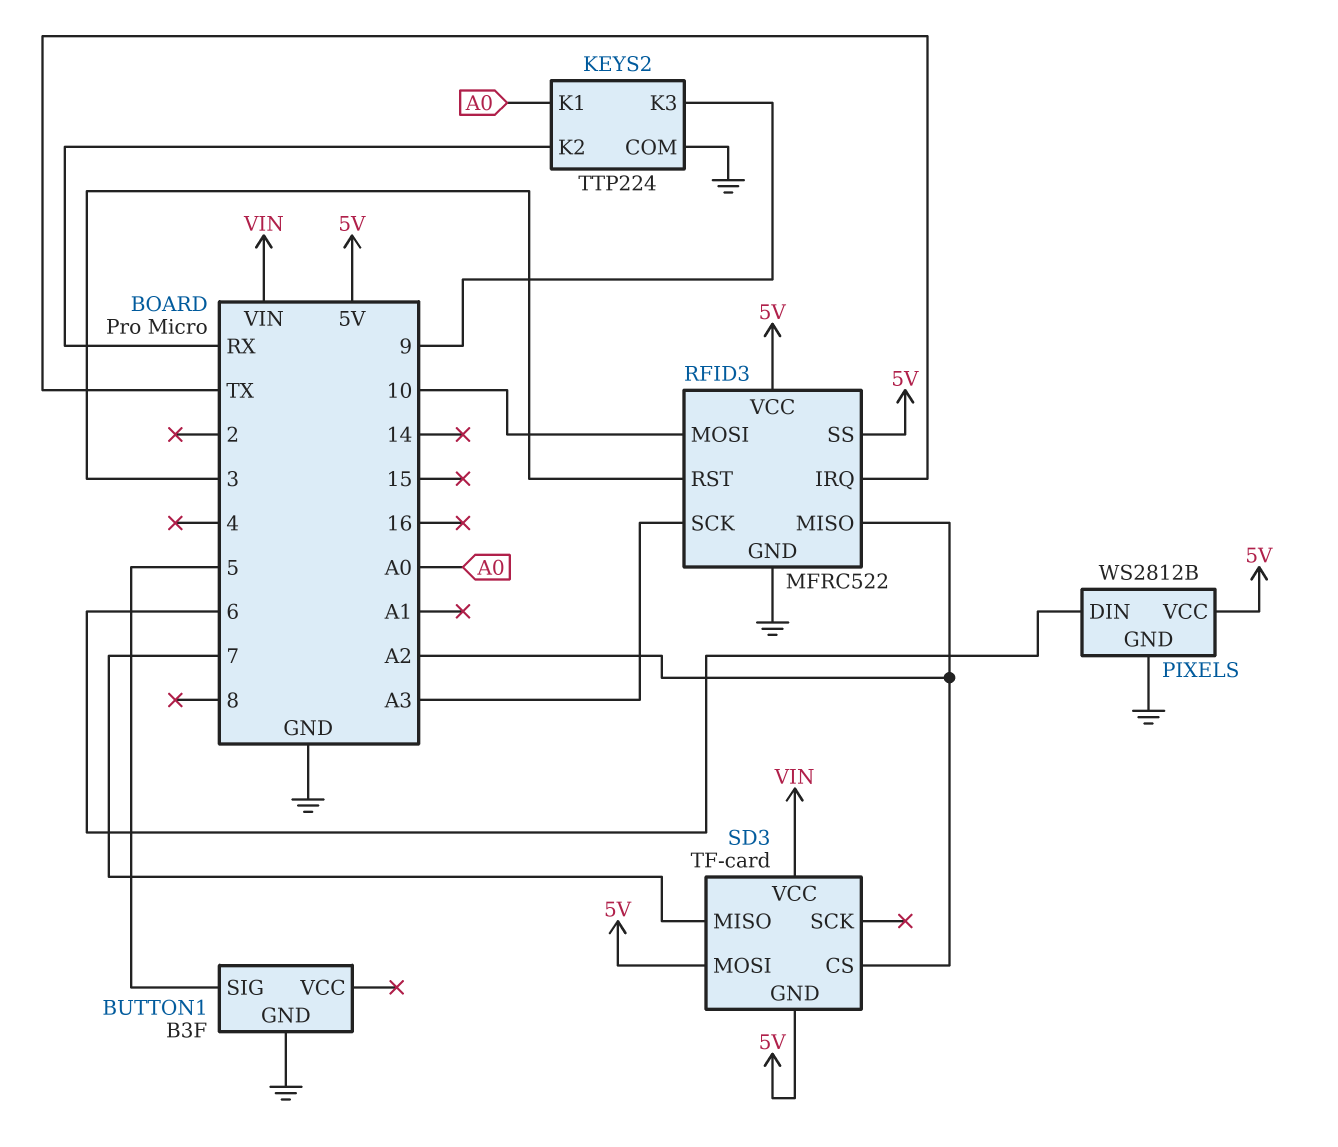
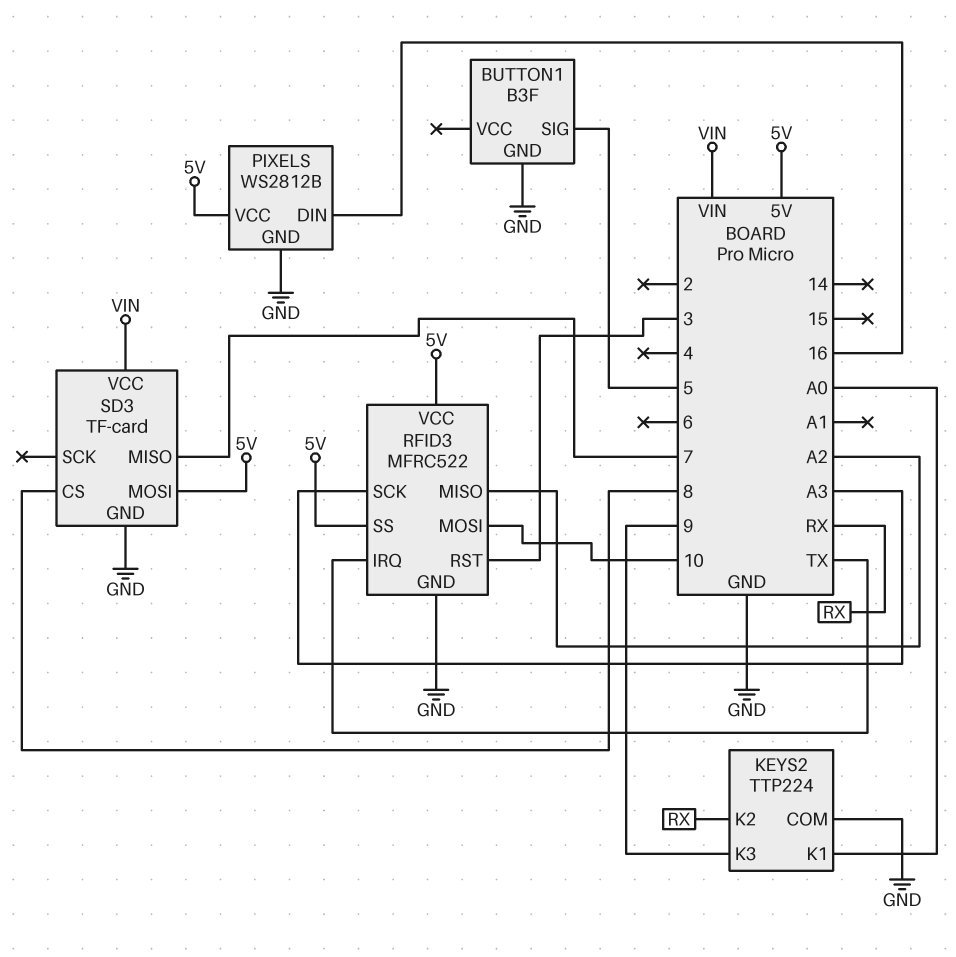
PIXELS pin DIN: 6 -> 16
SD3 pin CS: A2 -> 8
SD3 pin GND: 5V -> GND

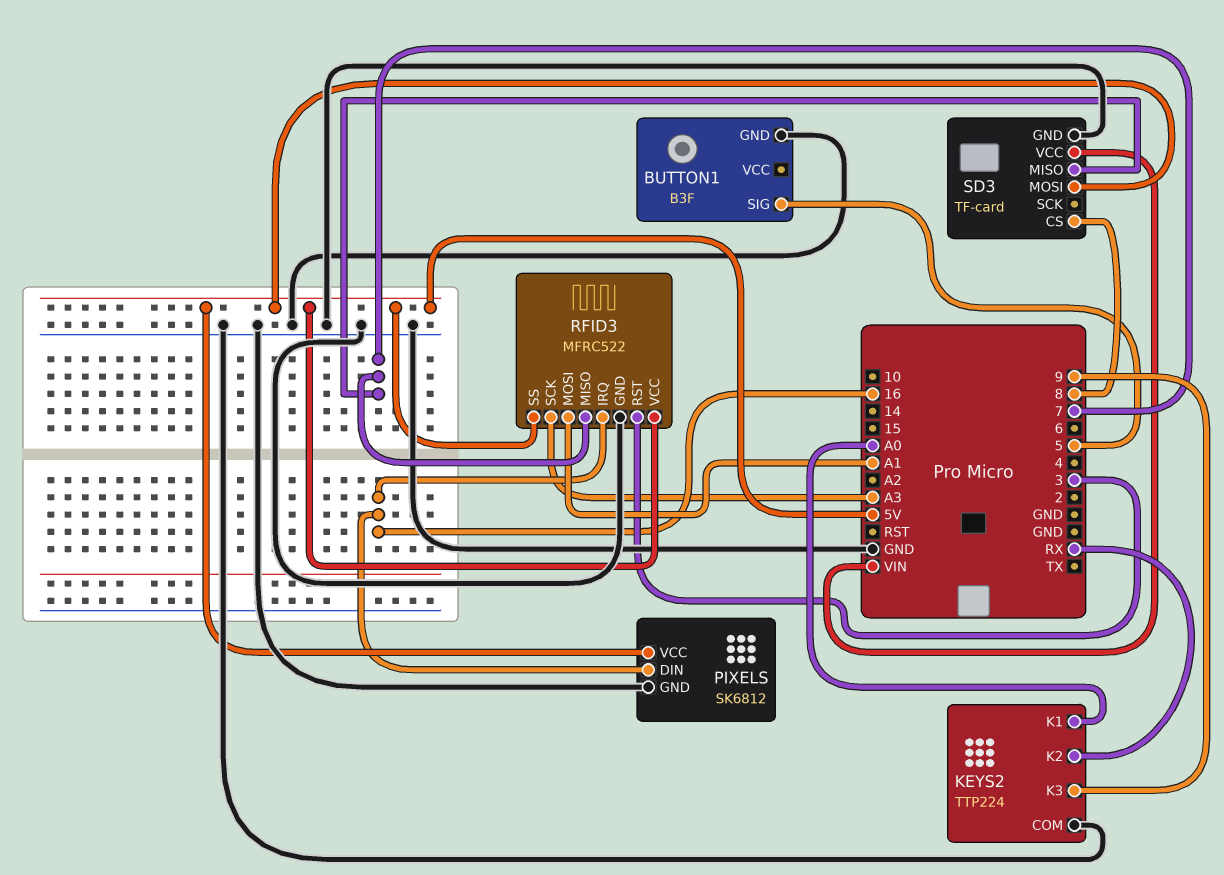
PIXELS: WS2812B -> SK6812
RFID3 pin IRQ: TX -> 16
RFID3 pin MISO: A2 -> 7
RFID3 pin MOSI: 10 -> A1

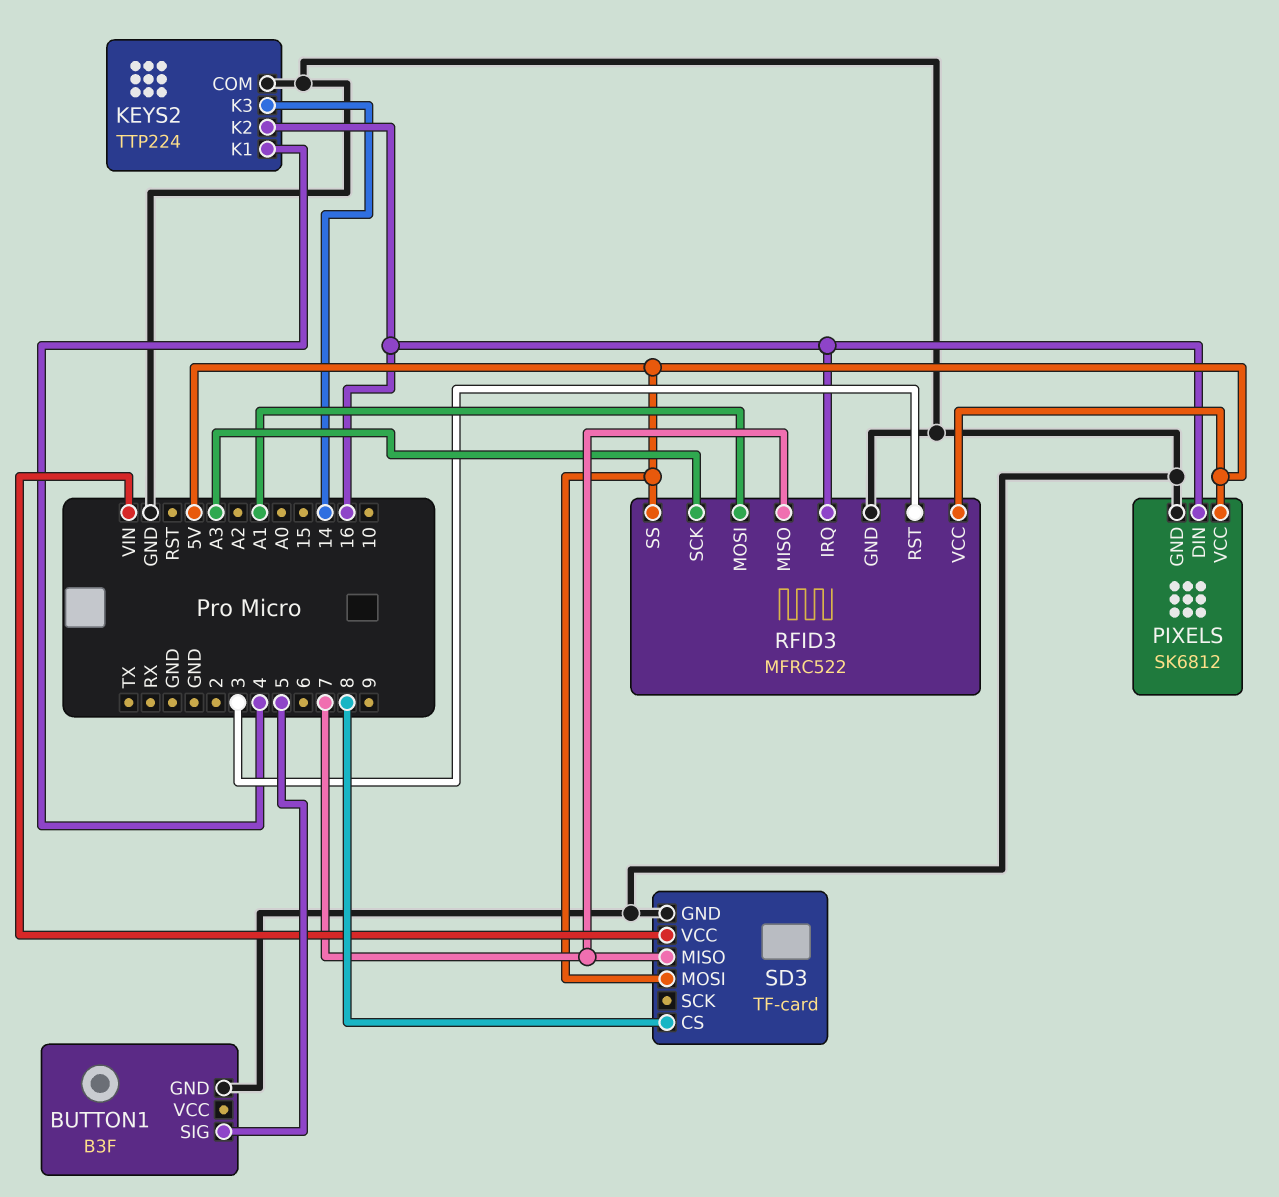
KEYS2 pin K1: A0 -> 4
KEYS2 pin K2: RX -> 16
KEYS2 pin K3: 9 -> 14

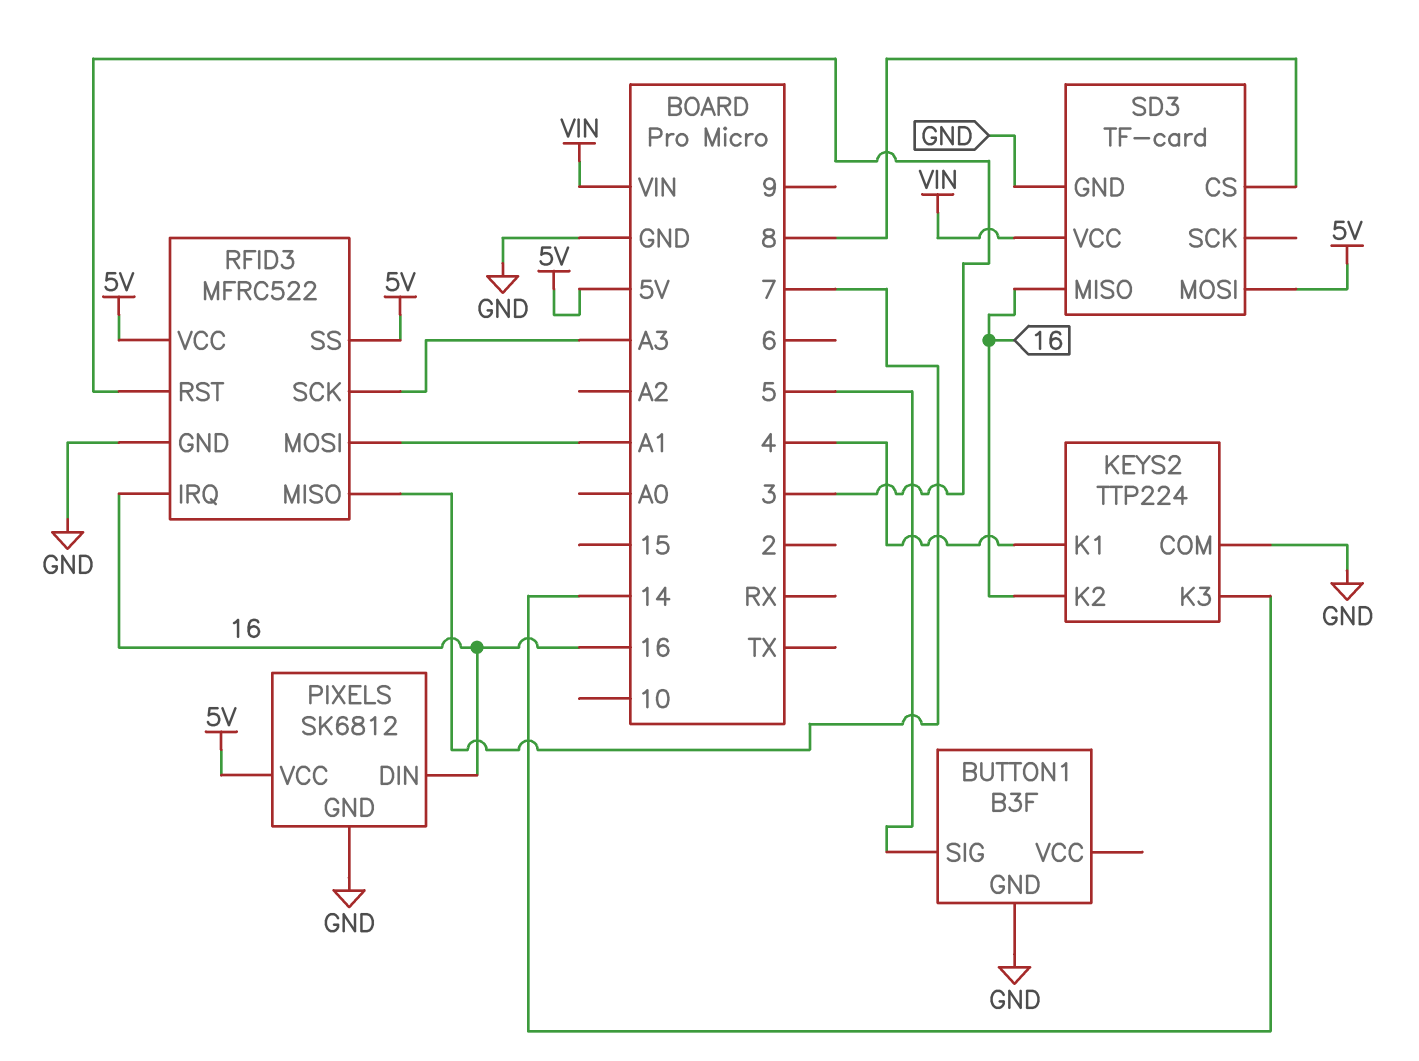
SD3 pin MISO: 7 -> 16

